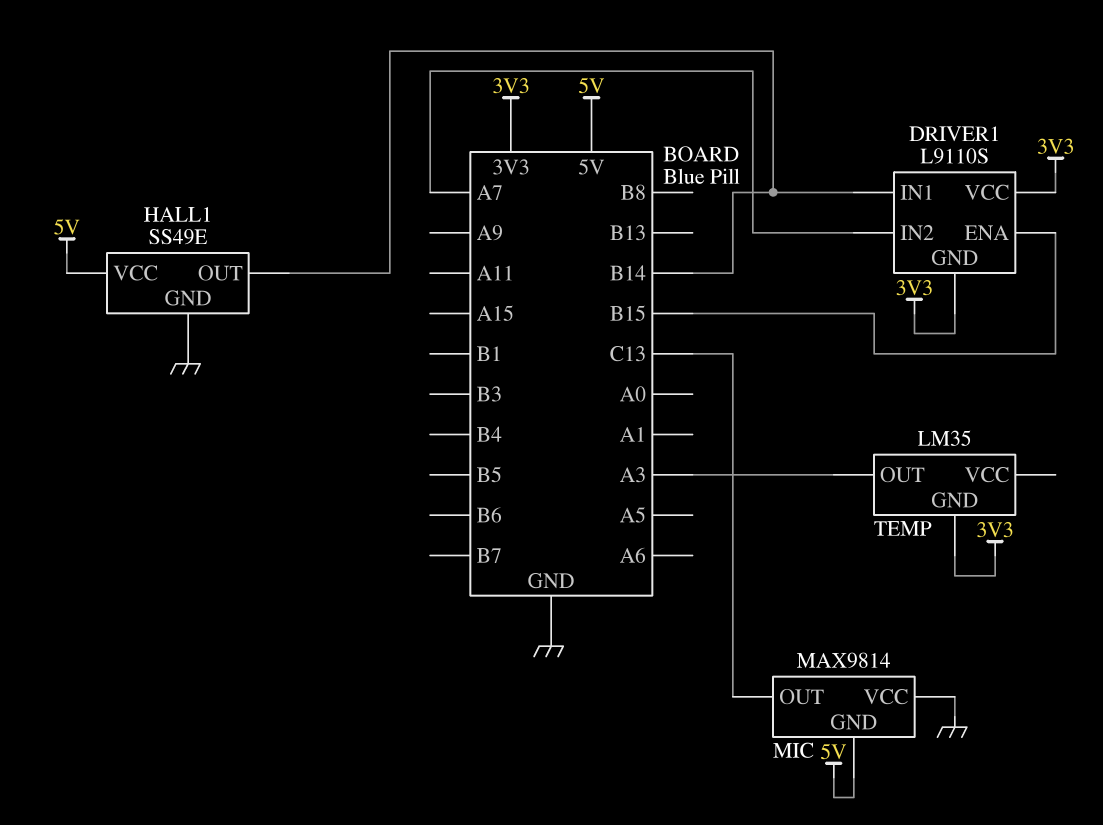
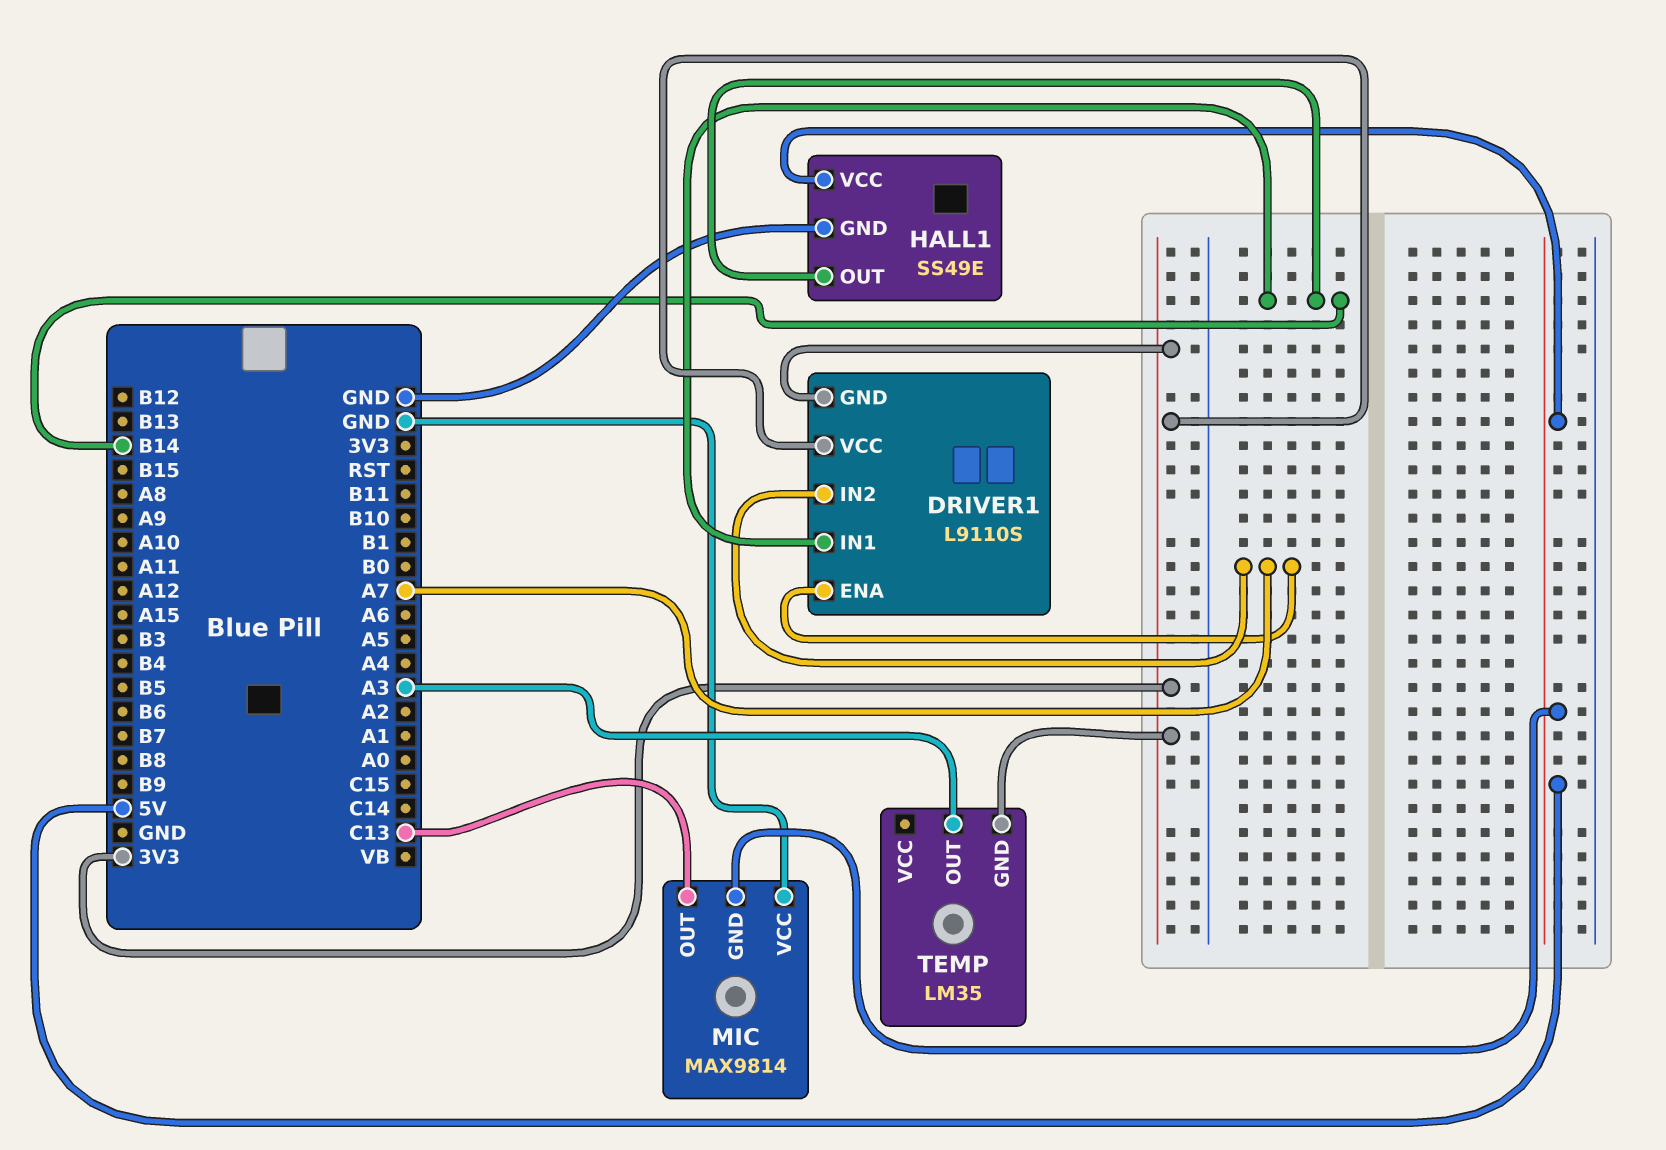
DRIVER1 pin ENA: B15 -> A7

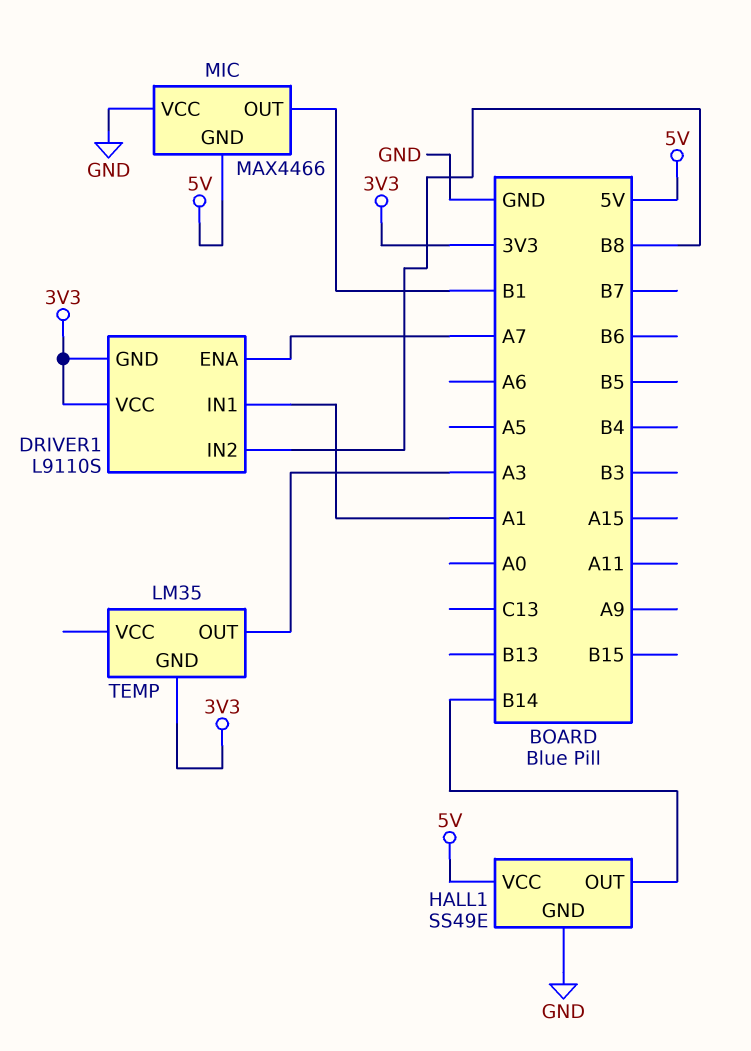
DRIVER1 pin IN1: B14 -> A1
DRIVER1 pin IN2: A7 -> B8
MIC: MAX9814 -> MAX4466
MIC pin OUT: C13 -> B1

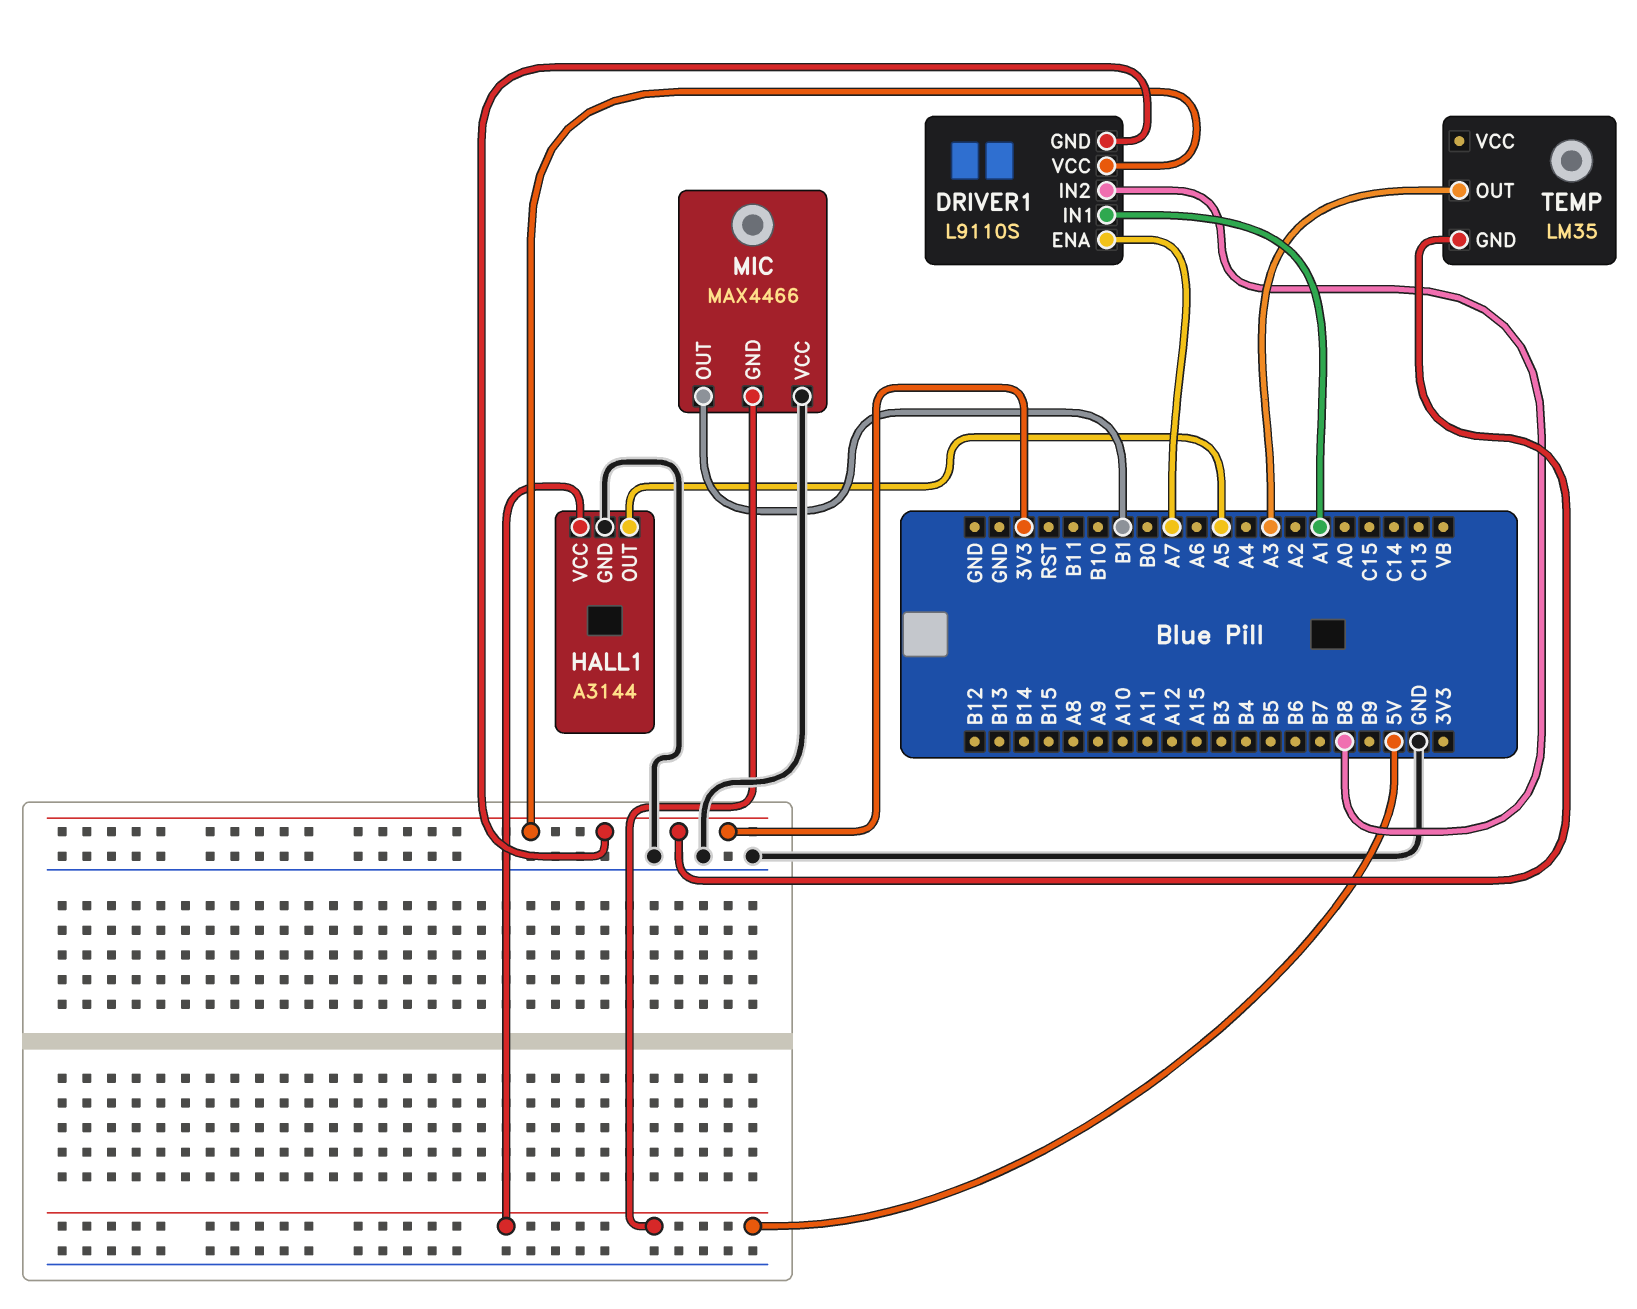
HALL1: SS49E -> A3144
HALL1 pin OUT: B14 -> A5

